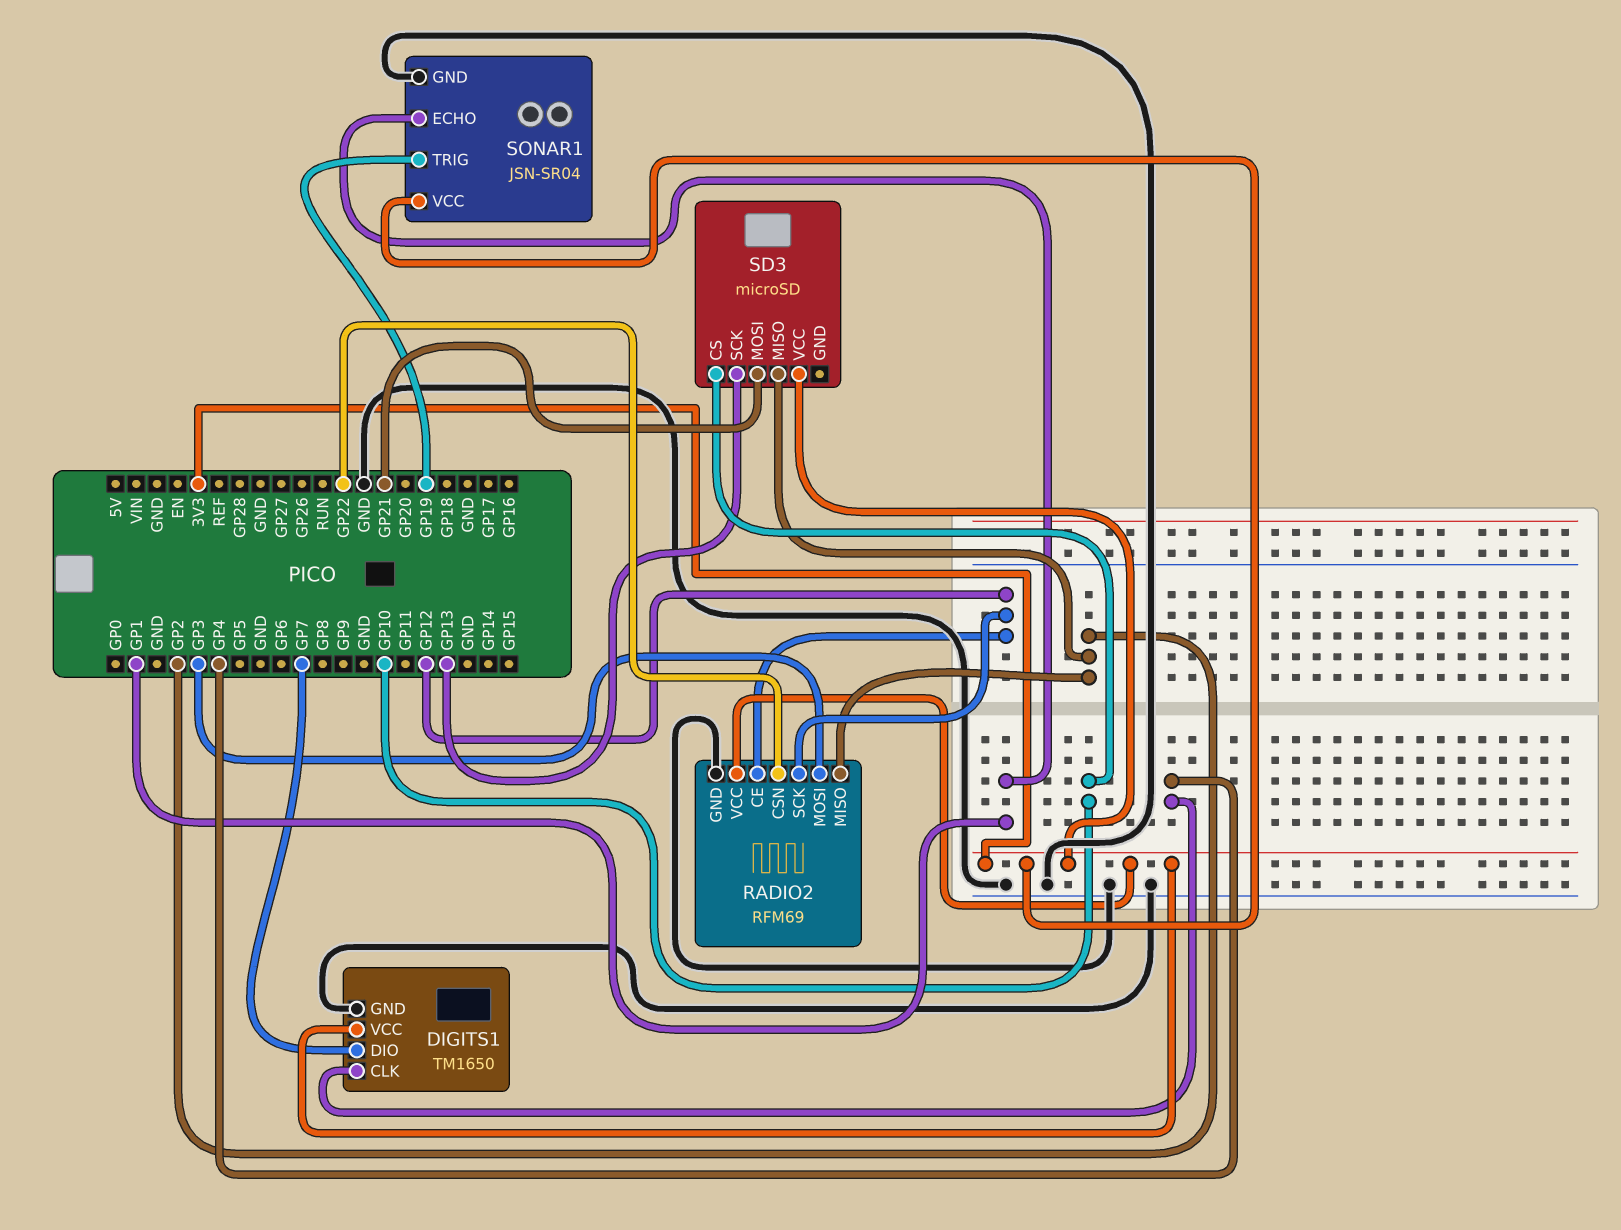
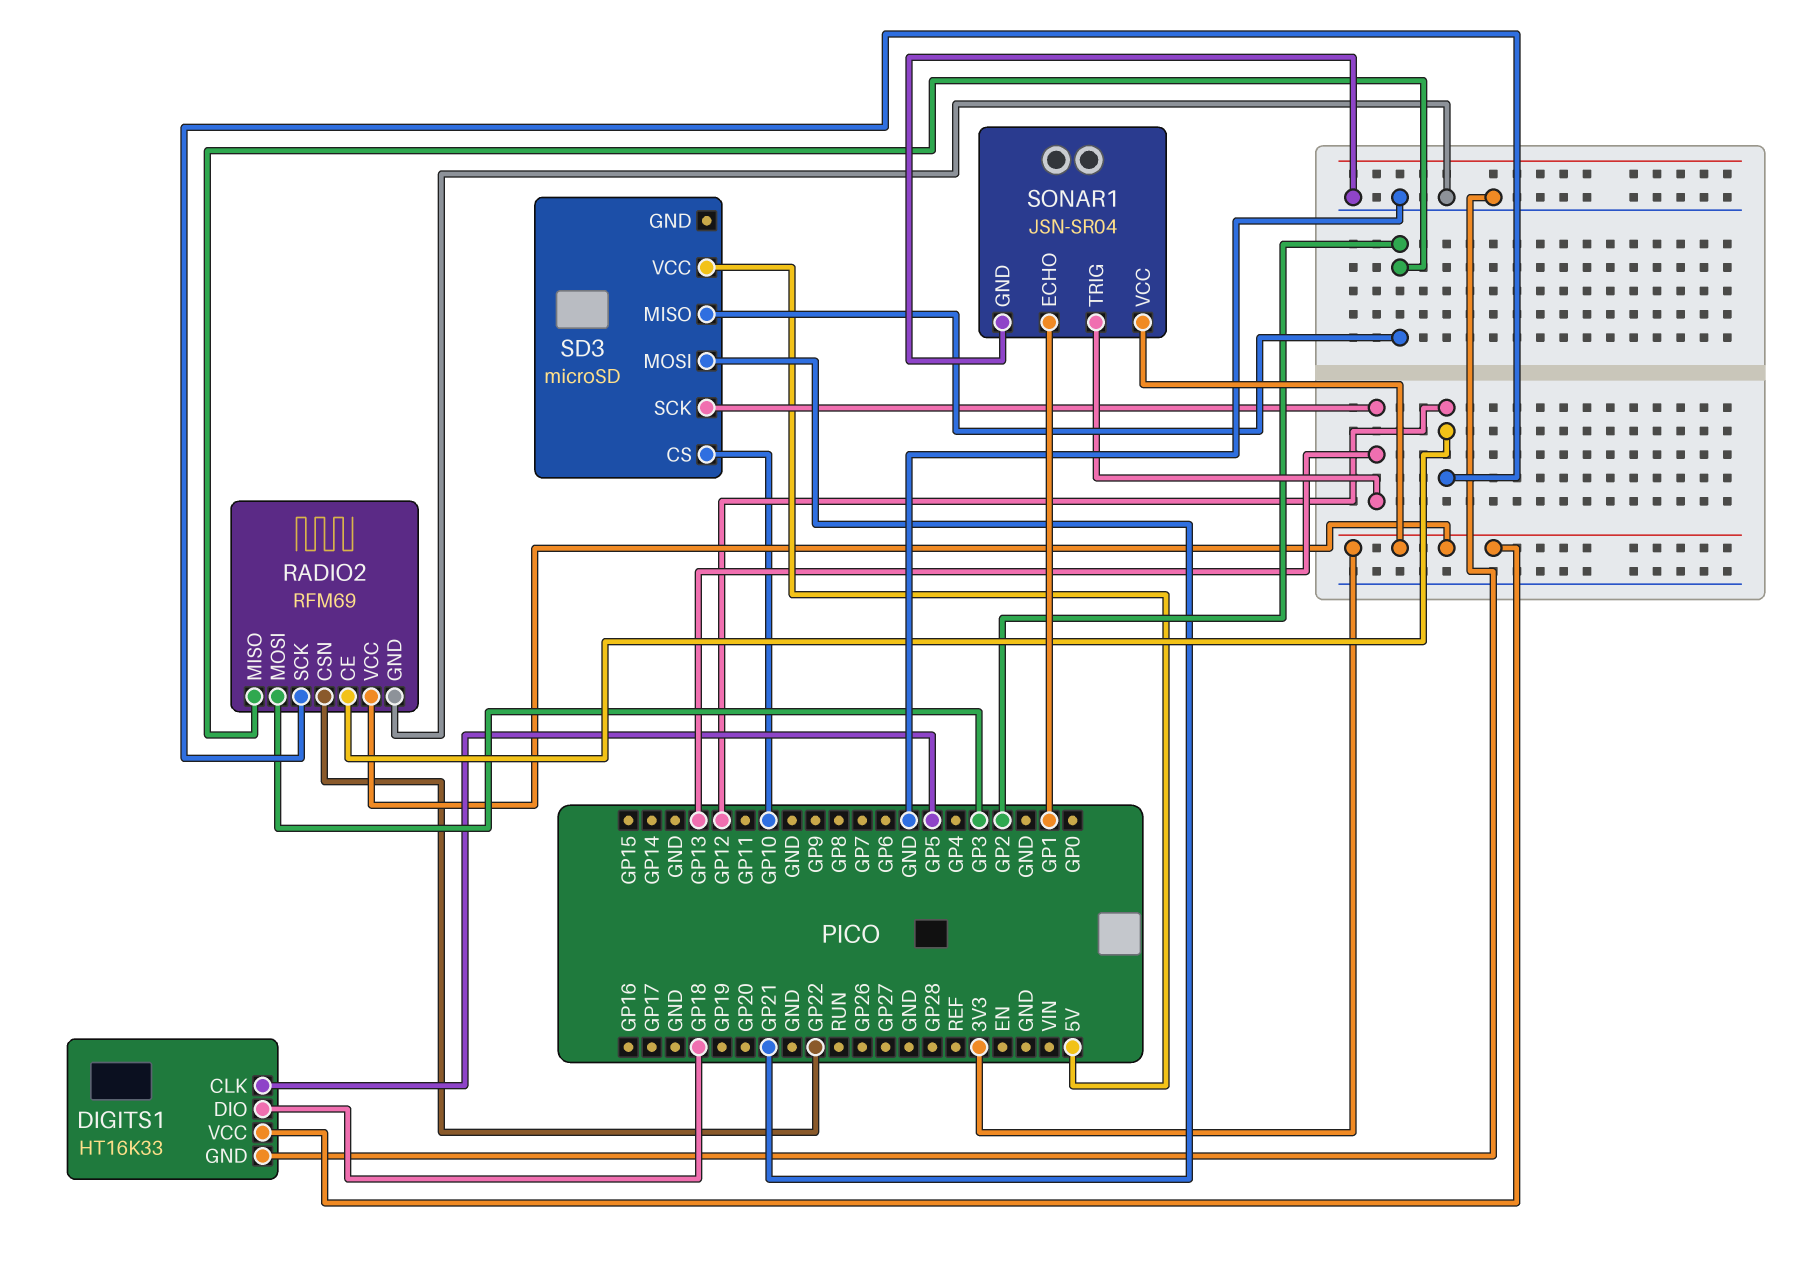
DIGITS1: TM1650 -> HT16K33
DIGITS1 pin CLK: GP4 -> GP5
DIGITS1 pin DIO: GP7 -> GP18
SD3 pin VCC: 3V3 -> 5V
SONAR1 pin TRIG: GP19 -> GP13

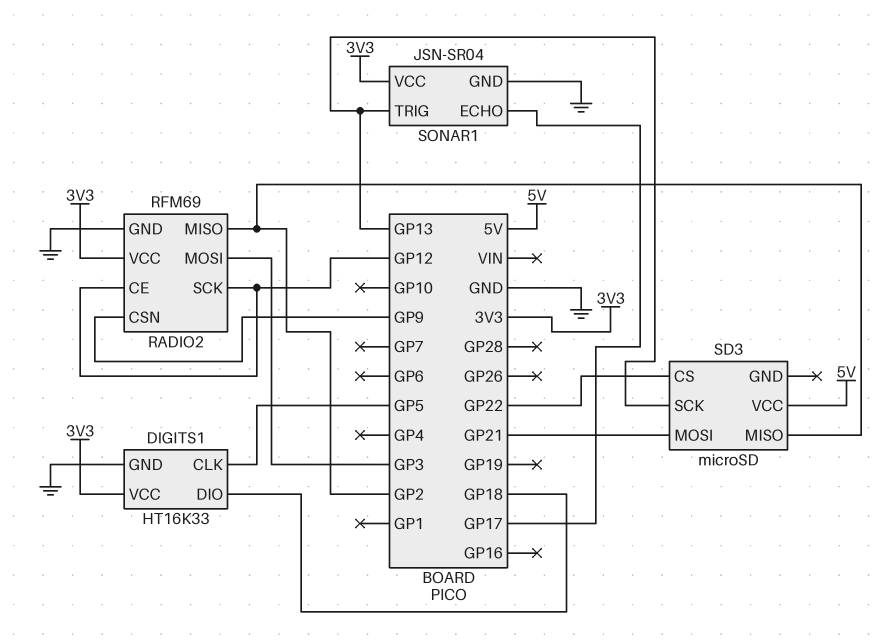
RADIO2 pin CSN: GP22 -> GP9
SD3 pin CS: GP10 -> GP22
SONAR1 pin ECHO: GP1 -> GP17

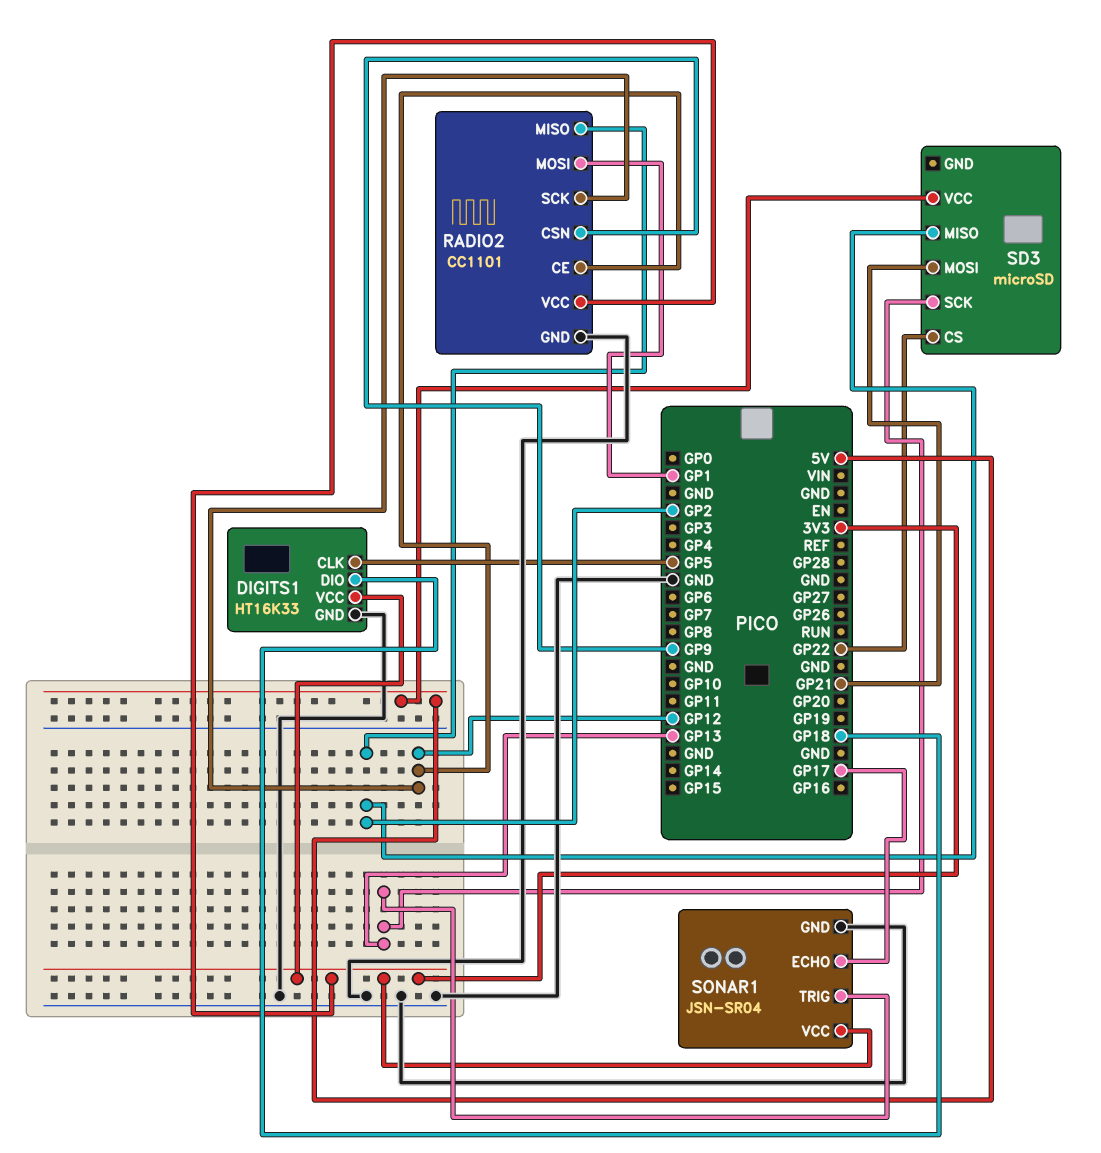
RADIO2: RFM69 -> CC1101
RADIO2 pin MOSI: GP3 -> GP1

